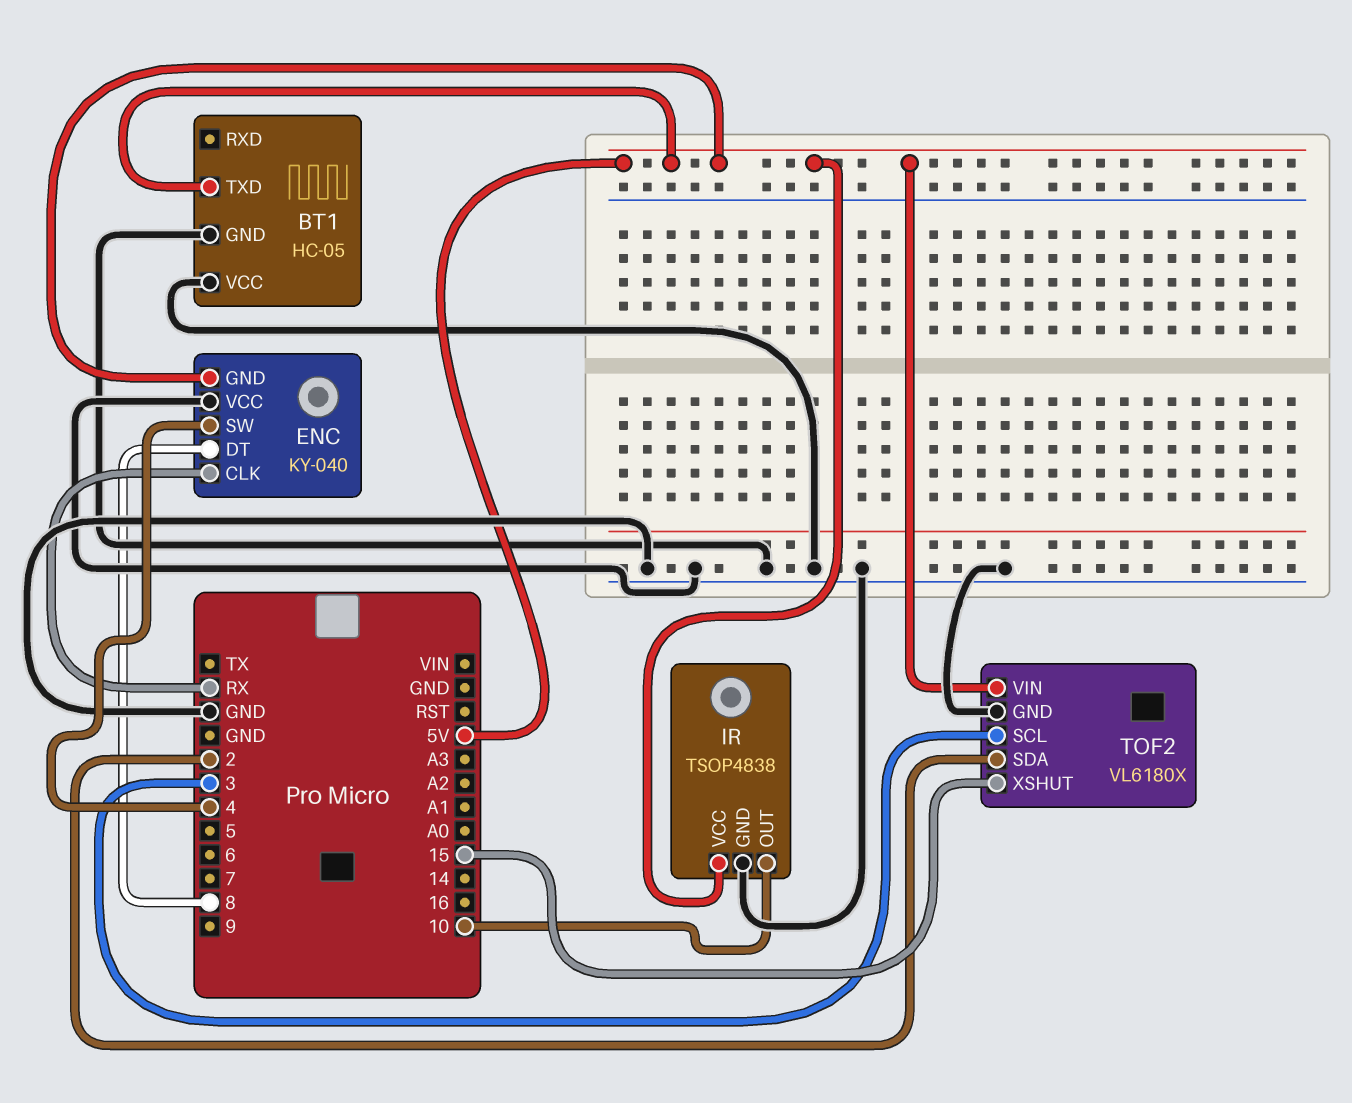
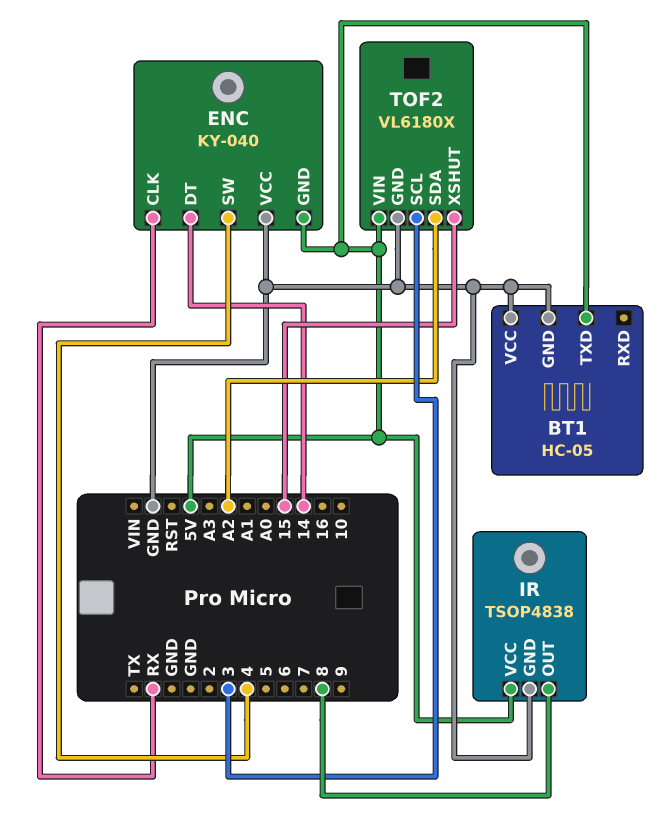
ENC pin DT: 8 -> 14
IR pin OUT: 10 -> 8
TOF2 pin SDA: 2 -> A2

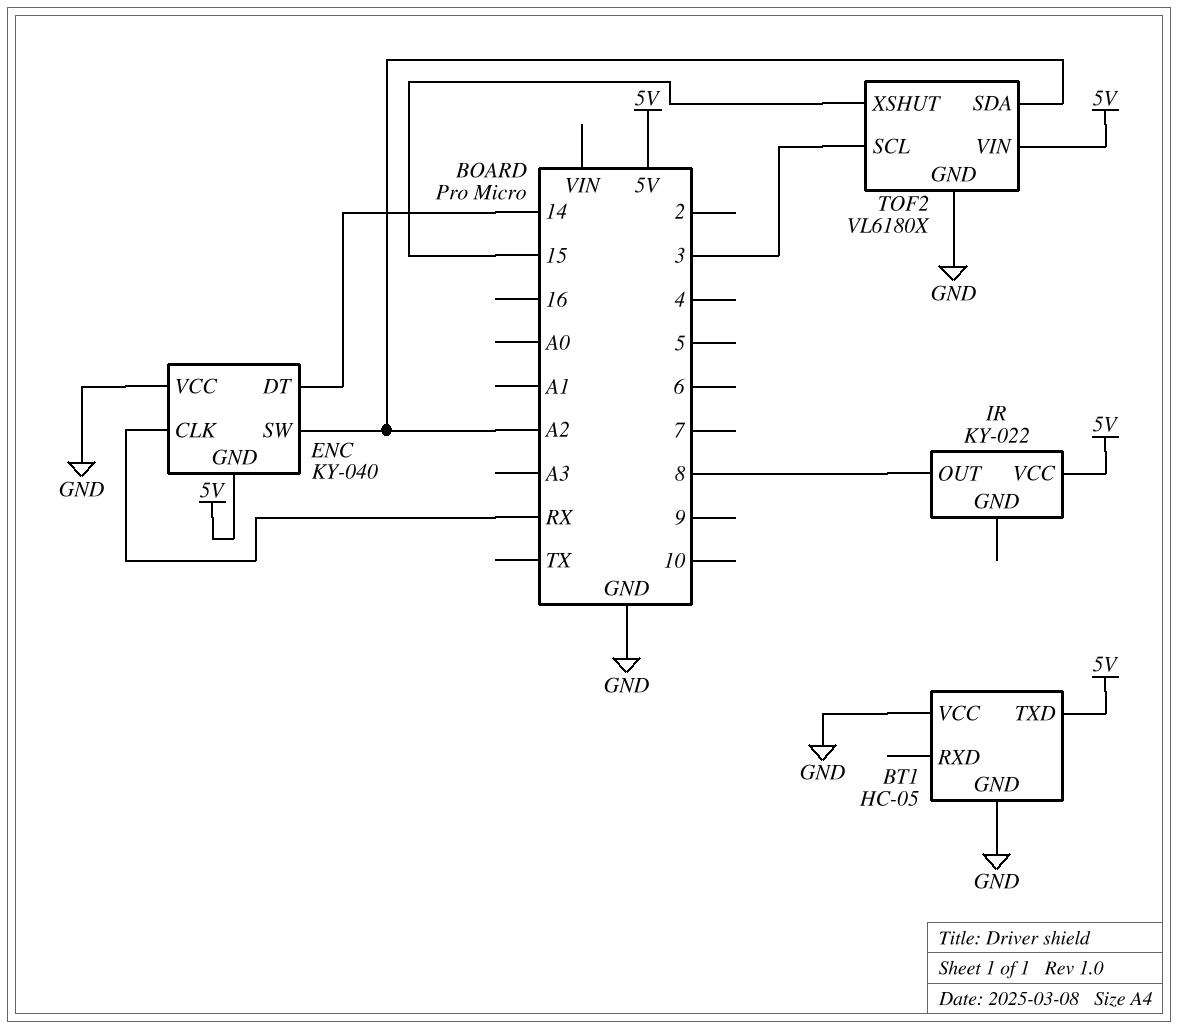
ENC pin SW: 4 -> A2
IR: TSOP4838 -> KY-022
IR pin GND: GND -> none

